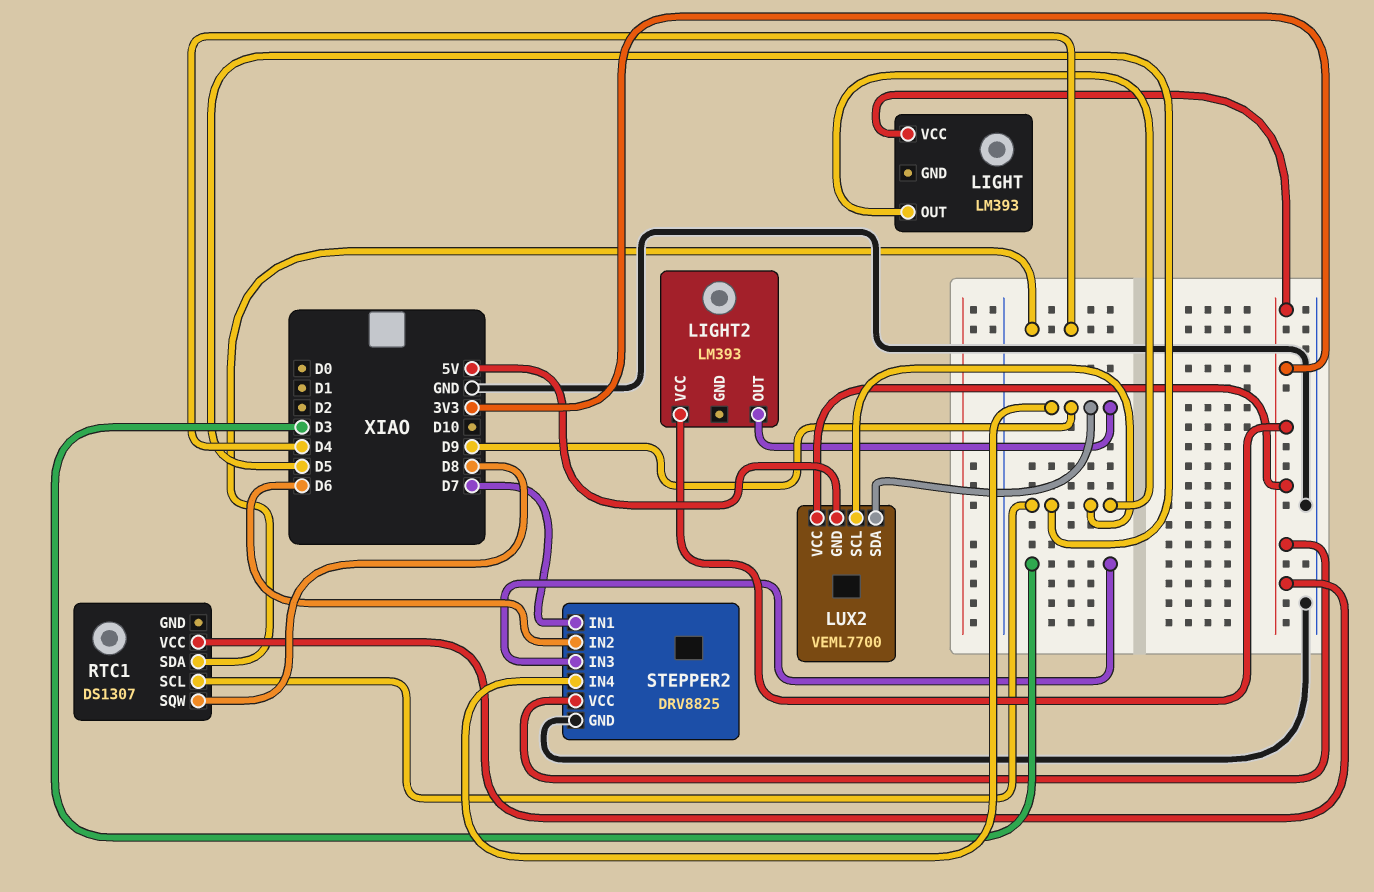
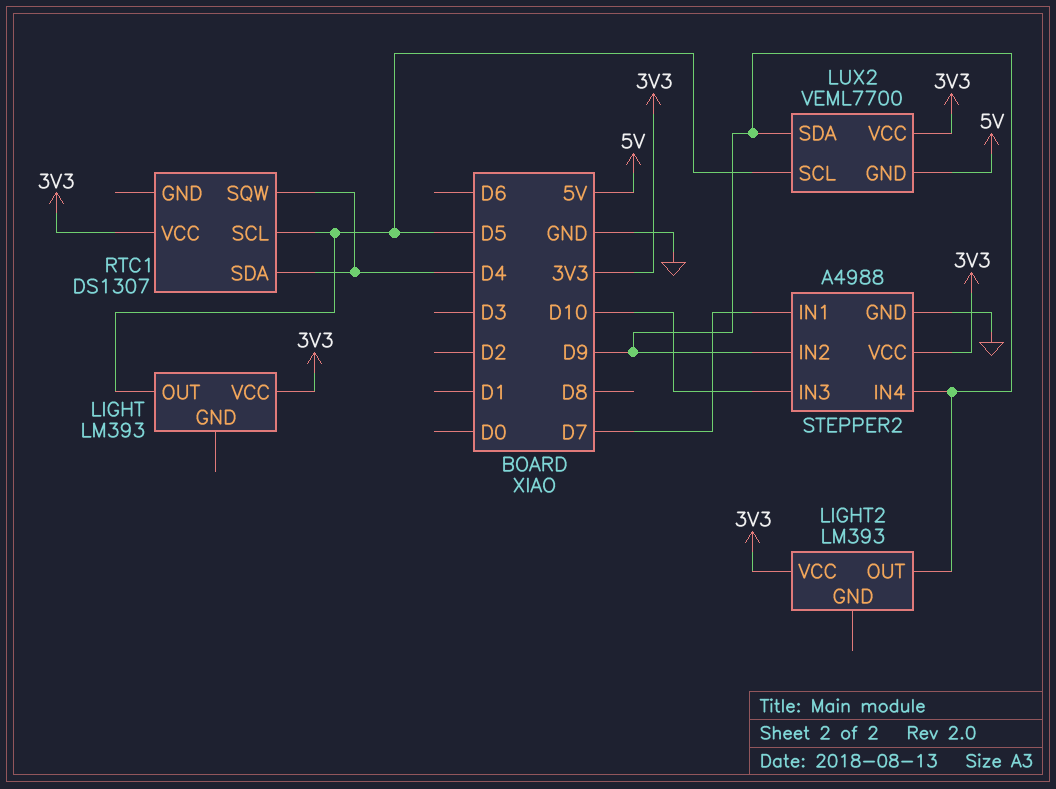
RTC1 pin SQW: D8 -> D4
STEPPER2: DRV8825 -> A4988
STEPPER2 pin IN2: D6 -> D9
STEPPER2 pin IN3: D3 -> D10

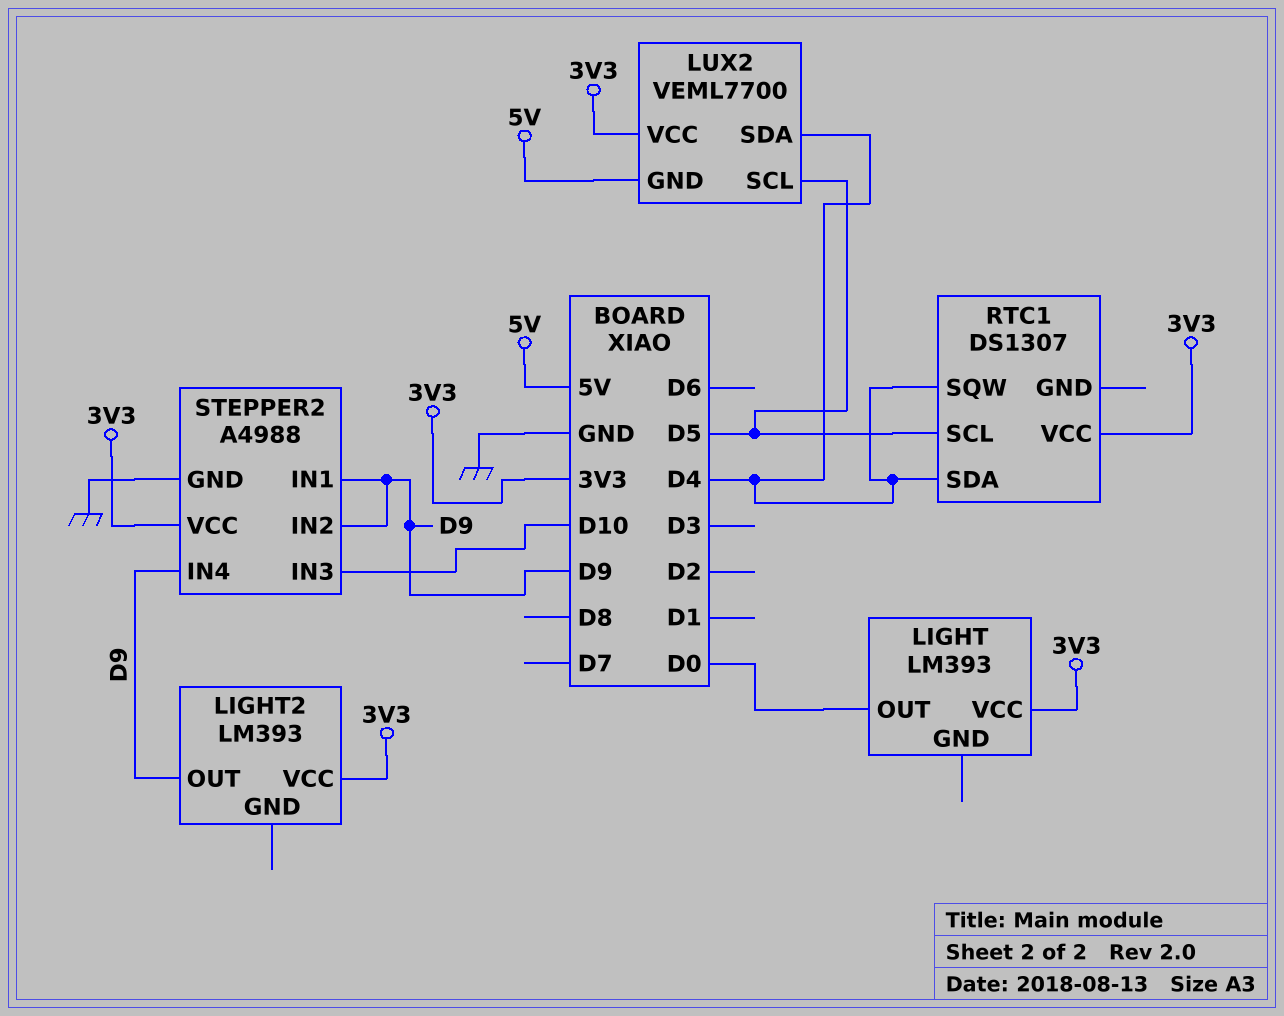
LIGHT pin OUT: D5 -> D0
LUX2 pin SDA: D9 -> D4
STEPPER2 pin IN1: D7 -> D9

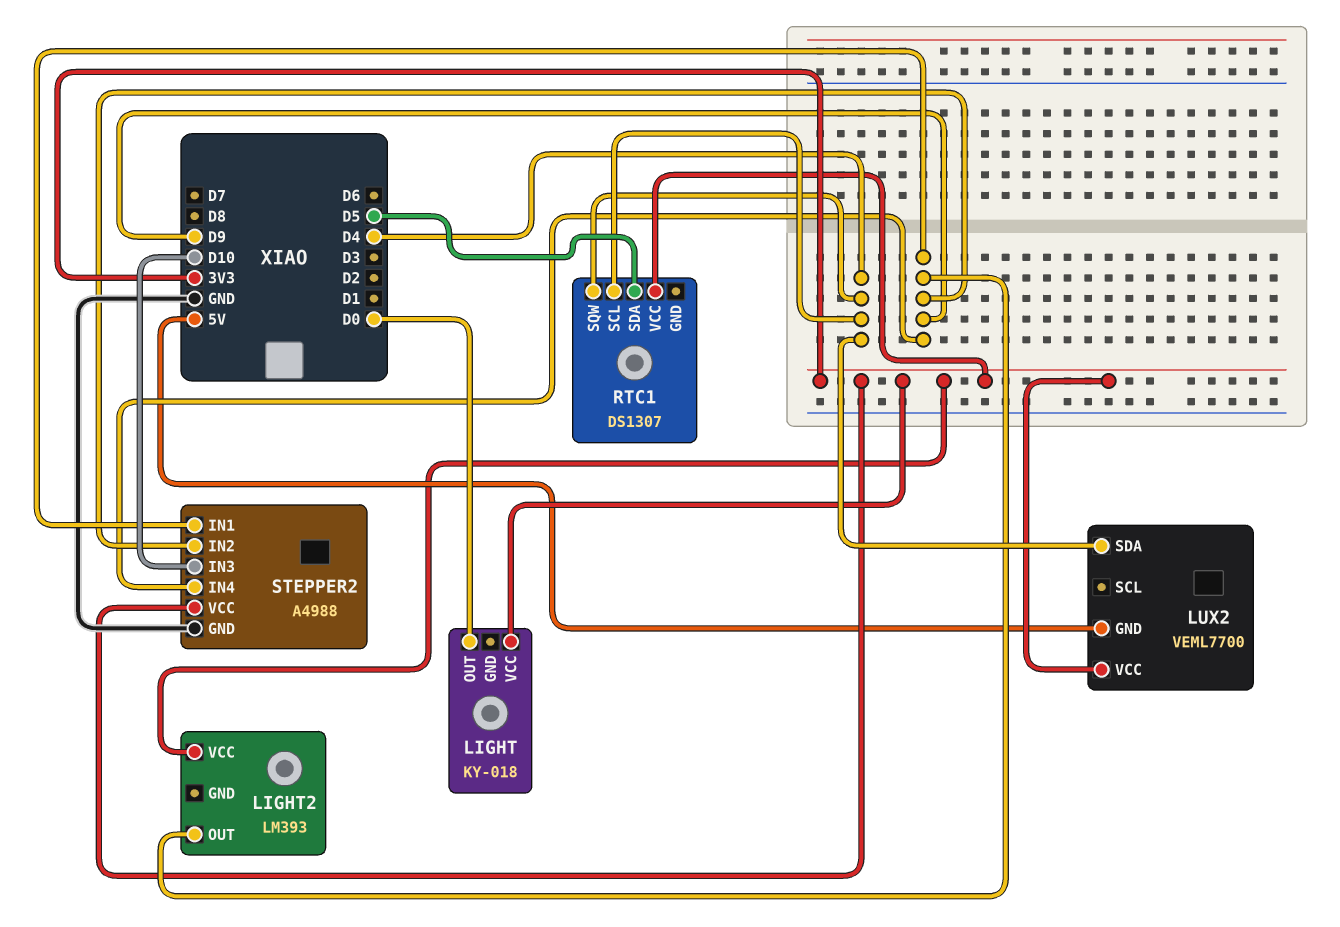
LIGHT: LM393 -> KY-018
LUX2 pin SCL: D5 -> none
RTC1 pin SCL: D5 -> D4
RTC1 pin SDA: D4 -> D5

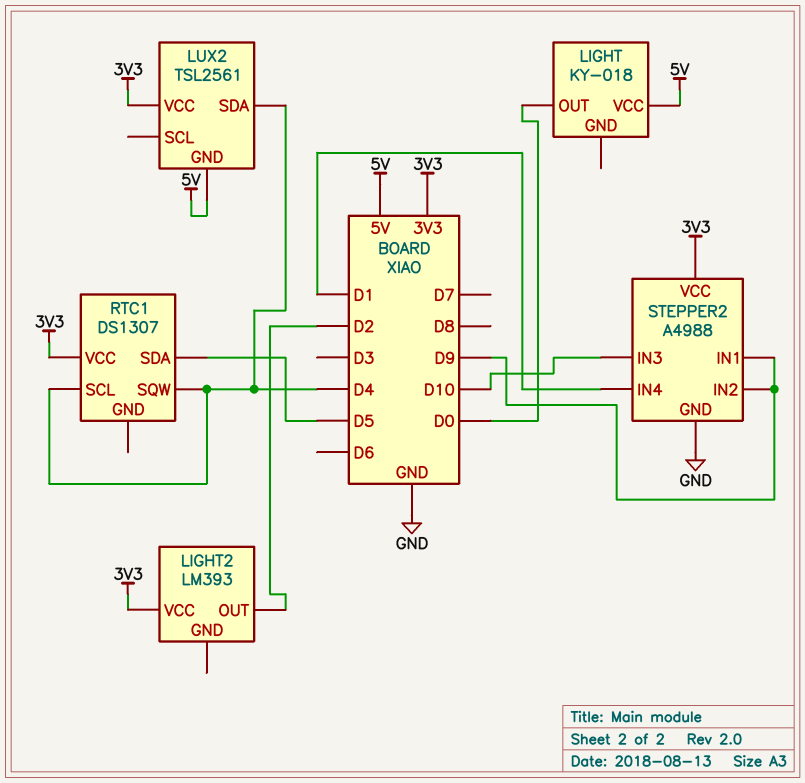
LIGHT pin VCC: 3V3 -> 5V
LIGHT2 pin OUT: D9 -> D2
LUX2: VEML7700 -> TSL2561
STEPPER2 pin IN4: D9 -> D1

